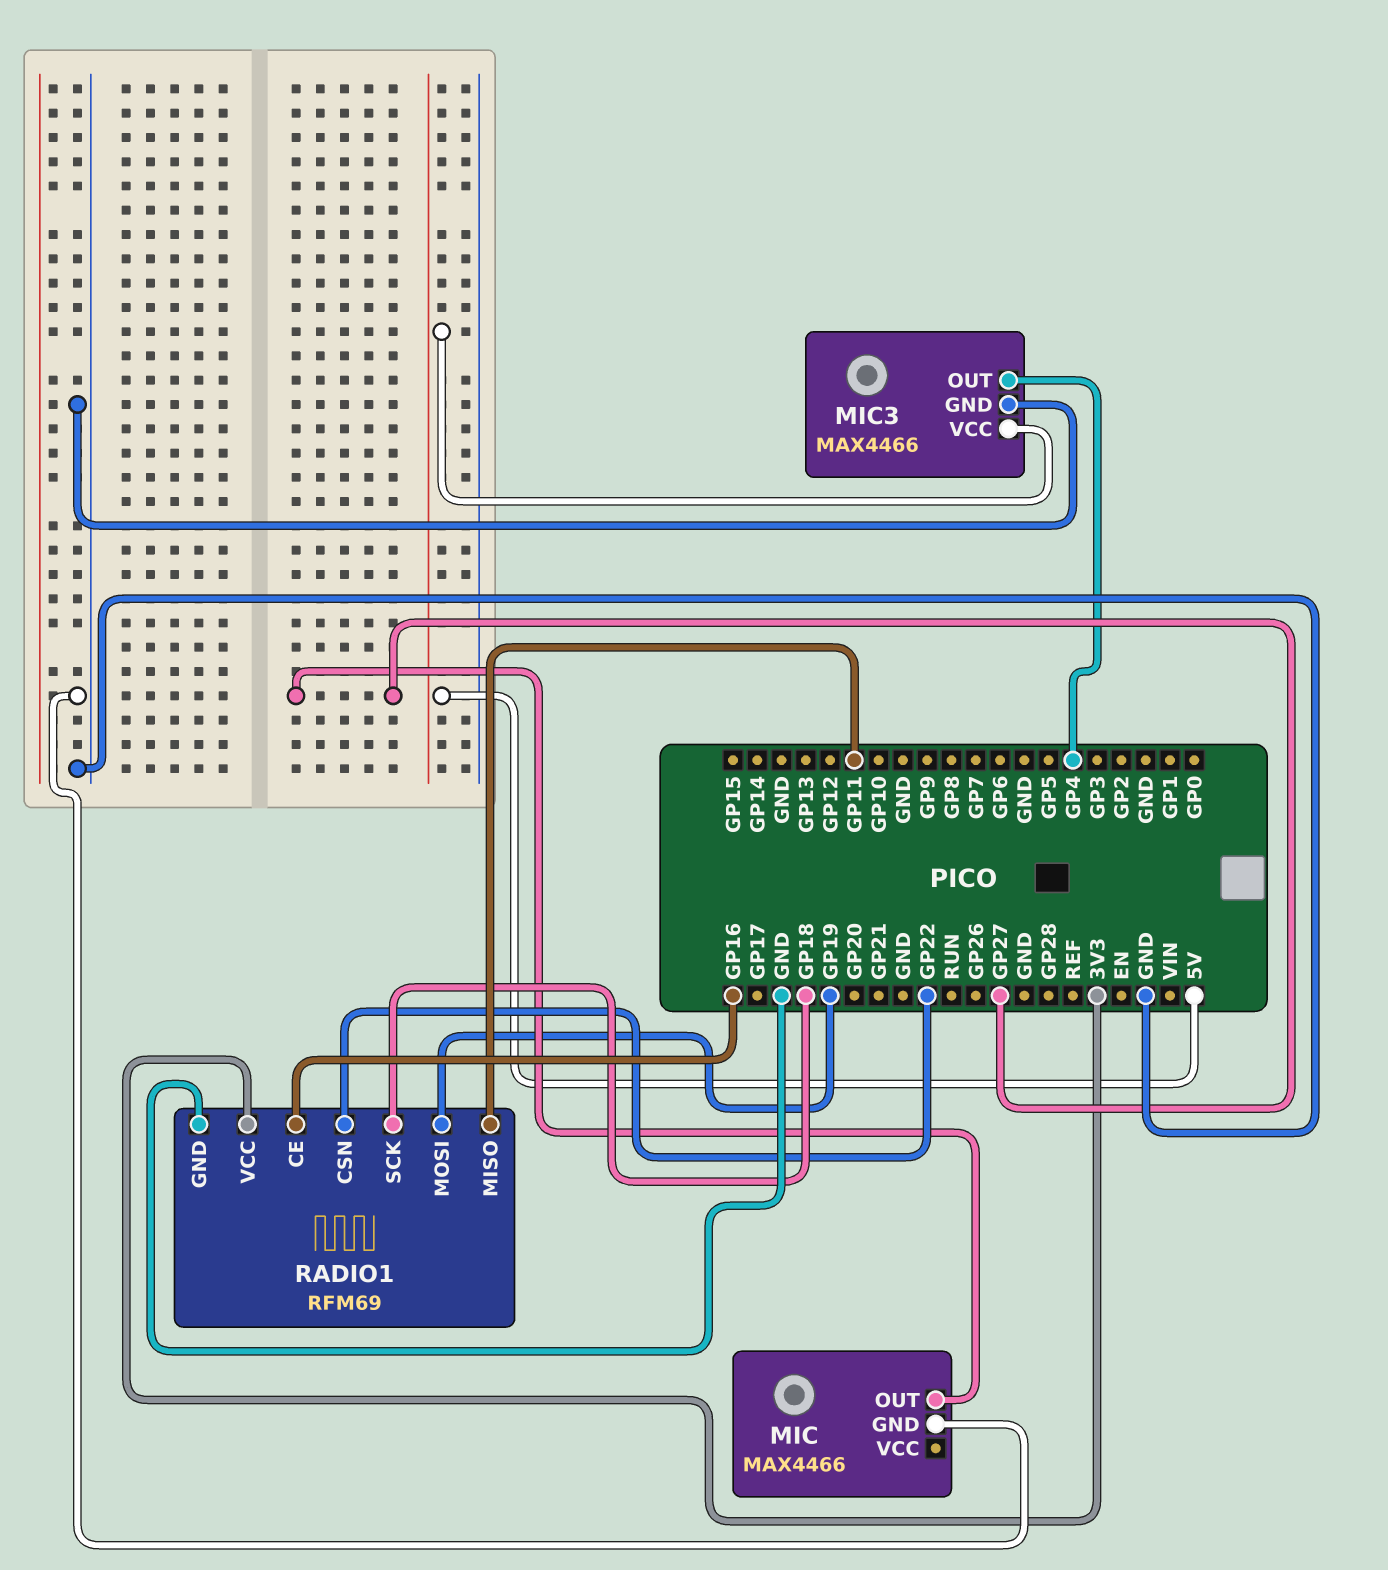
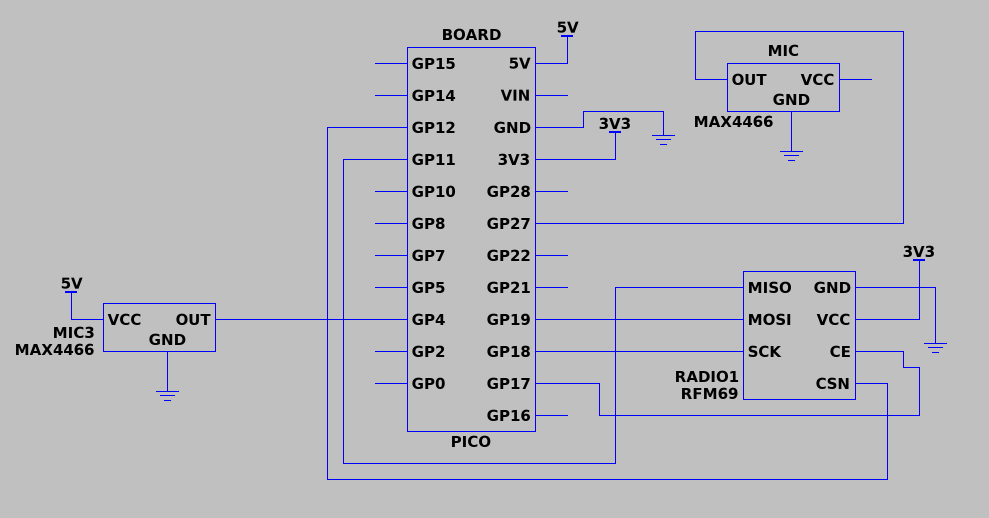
RADIO1 pin CE: GP16 -> GP17
RADIO1 pin CSN: GP22 -> GP12

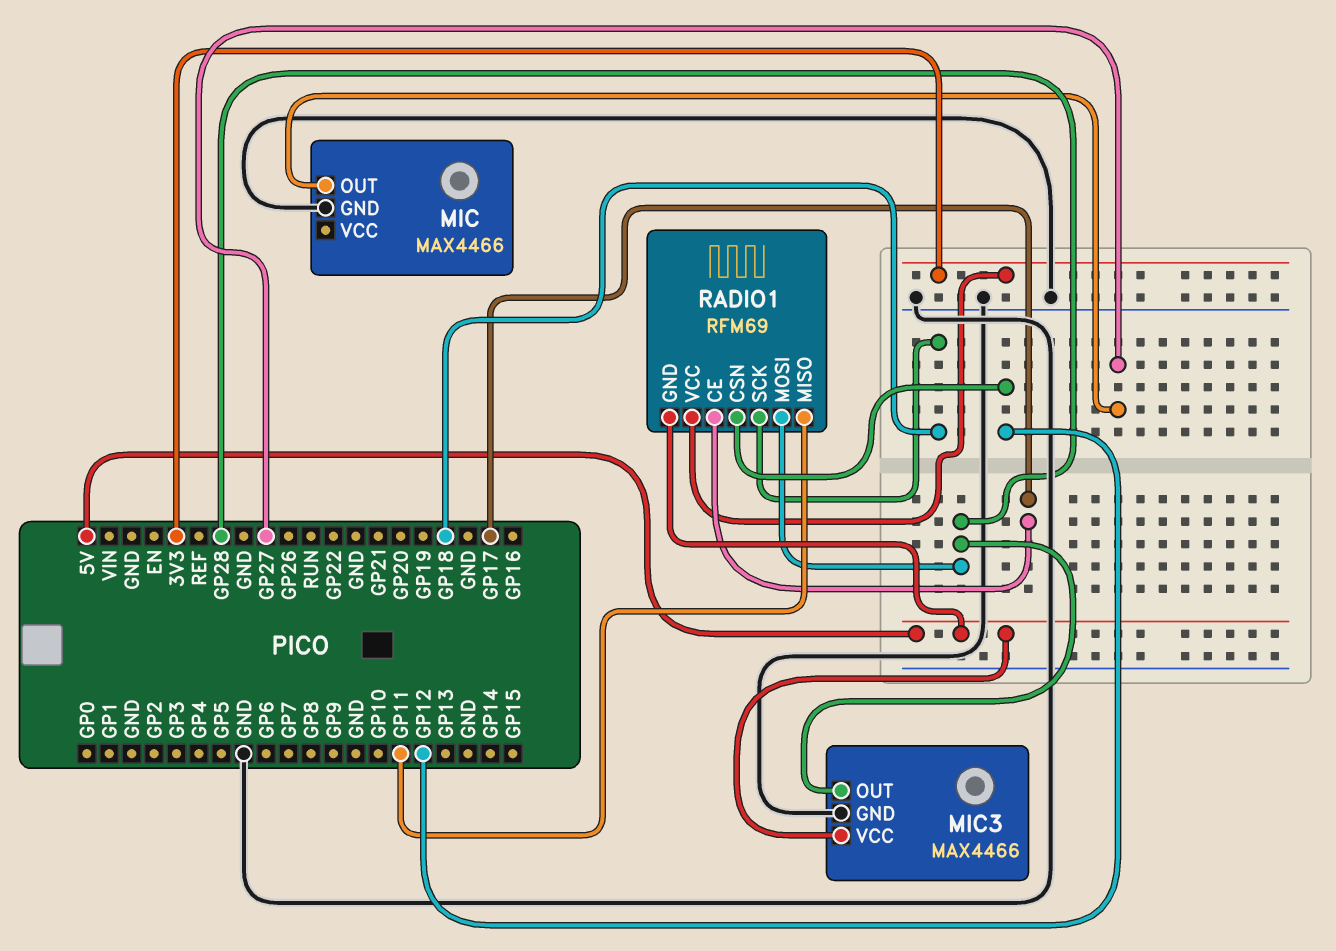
MIC3 pin OUT: GP4 -> GP28
RADIO1 pin GND: GND -> 5V
RADIO1 pin MOSI: GP19 -> GP28

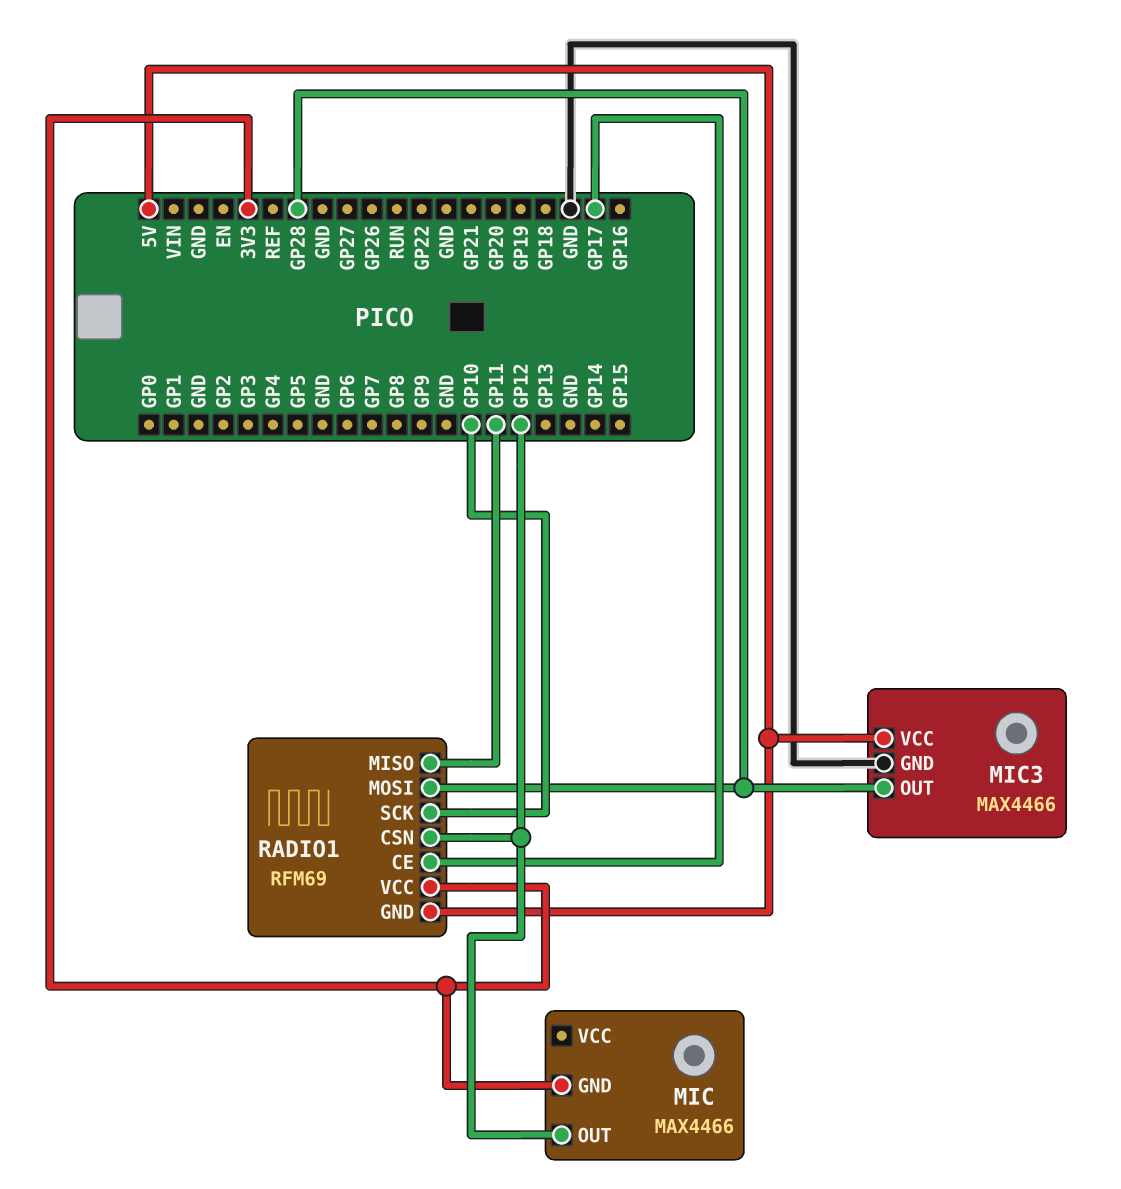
MIC pin GND: GND -> 3V3
MIC pin OUT: GP27 -> GP12
RADIO1 pin SCK: GP18 -> GP10

